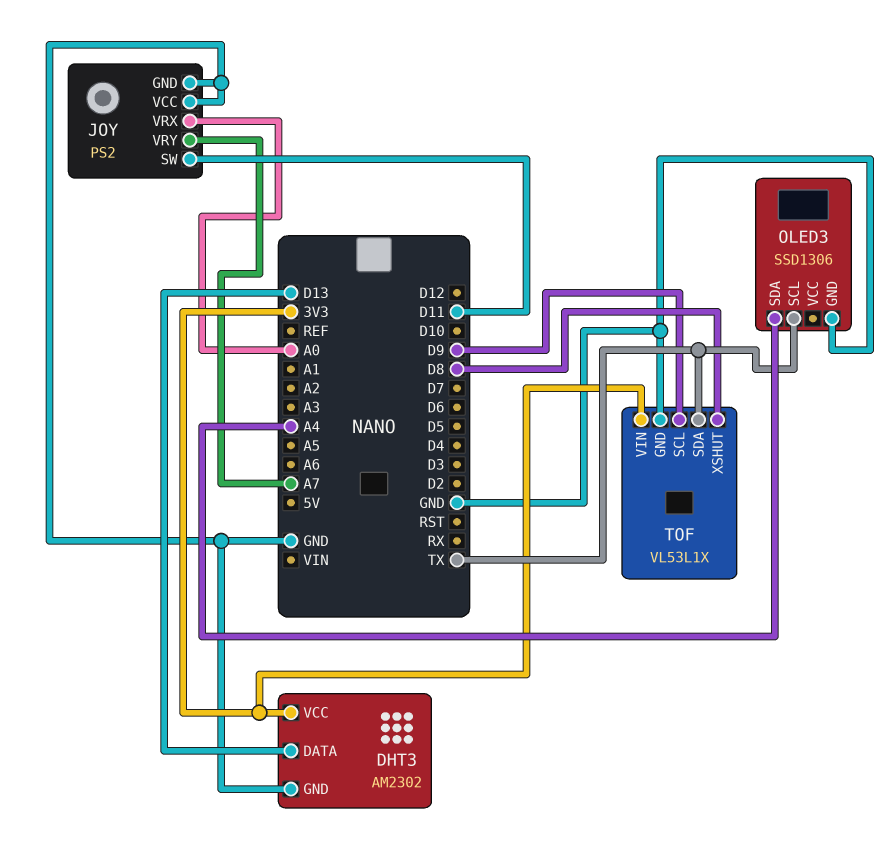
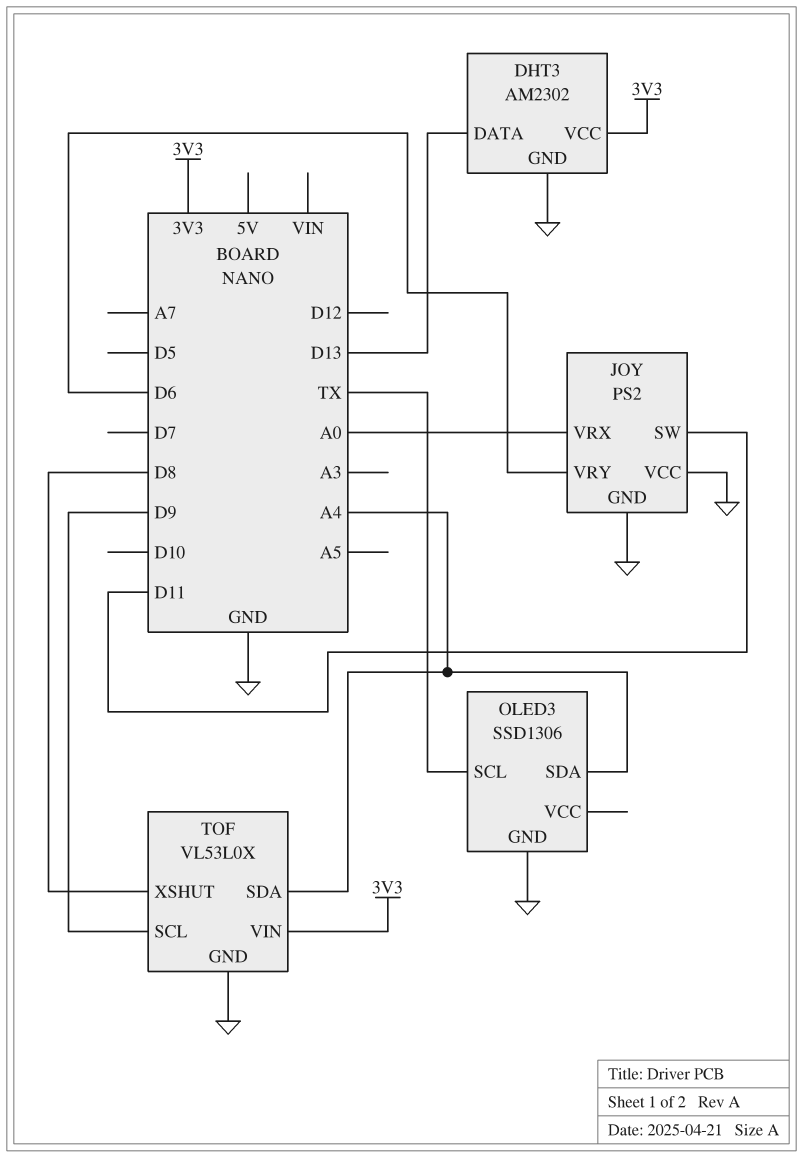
JOY pin VRY: A7 -> D6
TOF: VL53L1X -> VL53L0X
TOF pin SDA: TX -> A4

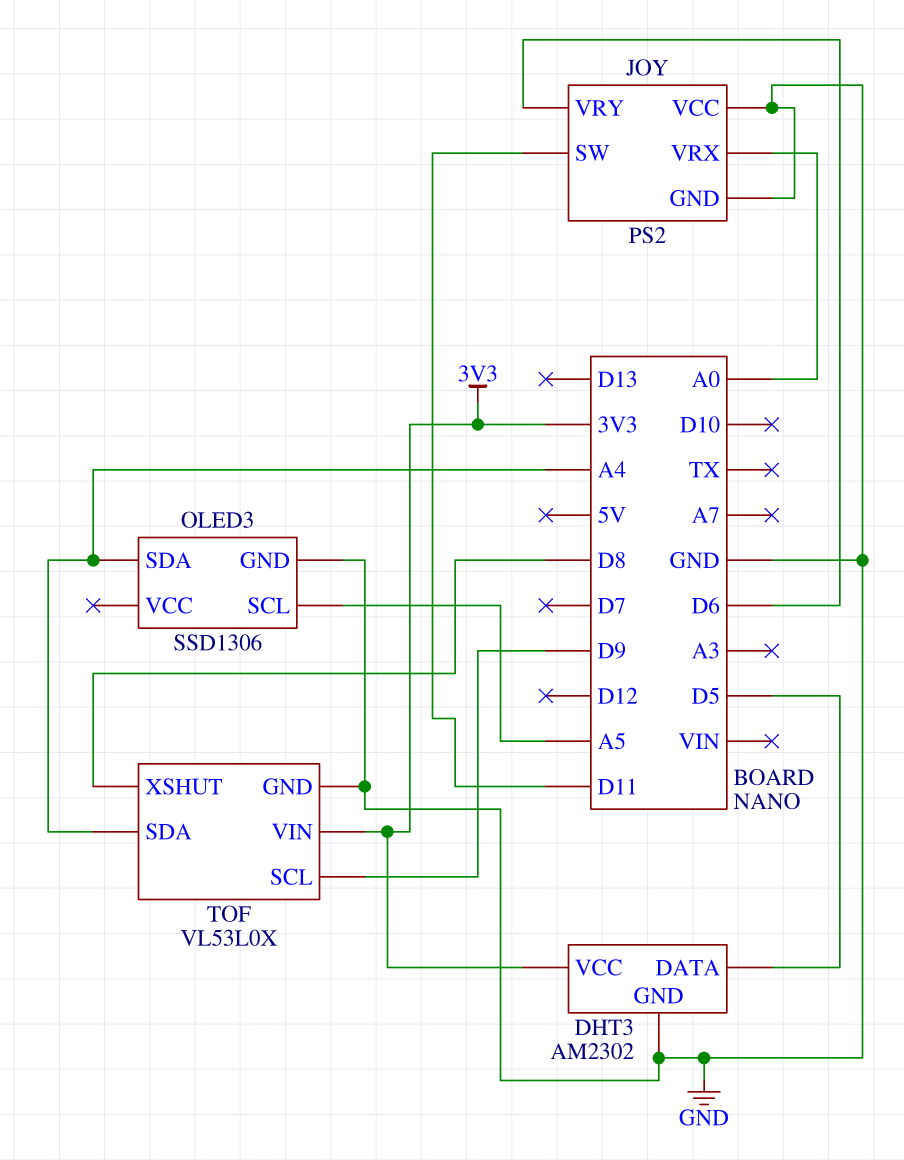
DHT3 pin DATA: D13 -> D5
OLED3 pin SCL: TX -> A5

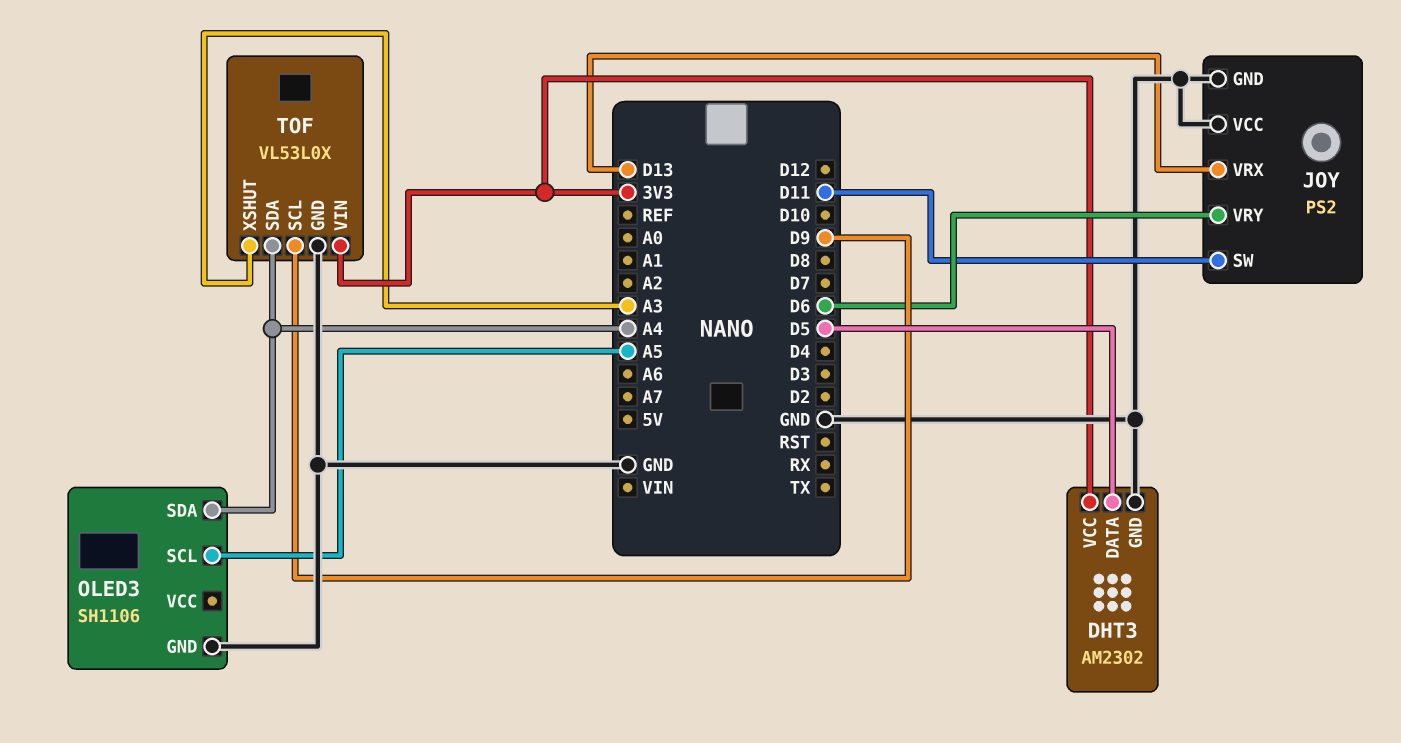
JOY pin VRX: A0 -> D13
OLED3: SSD1306 -> SH1106
TOF pin XSHUT: D8 -> A3

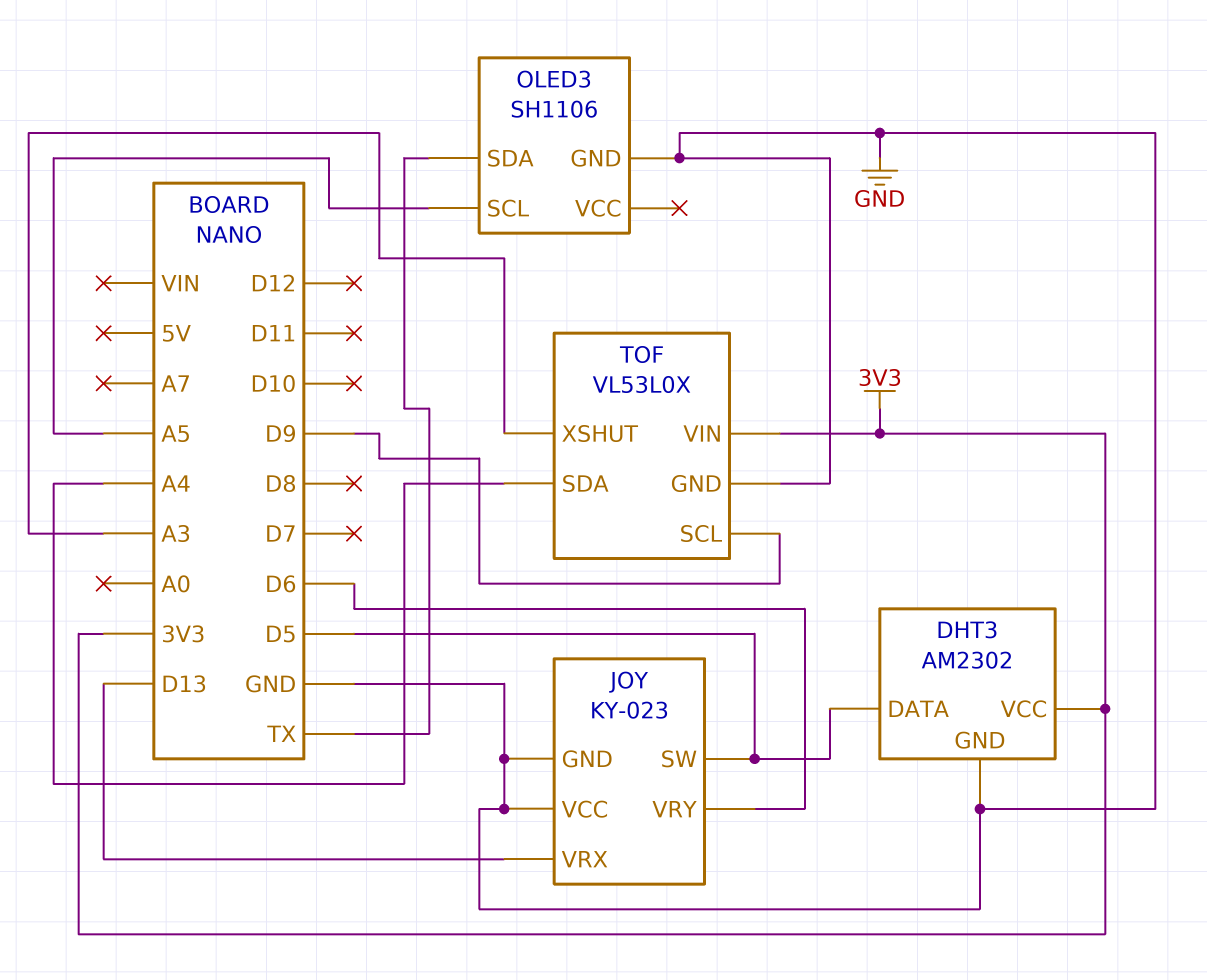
JOY: PS2 -> KY-023
JOY pin SW: D11 -> D5
OLED3 pin SDA: A4 -> TX

